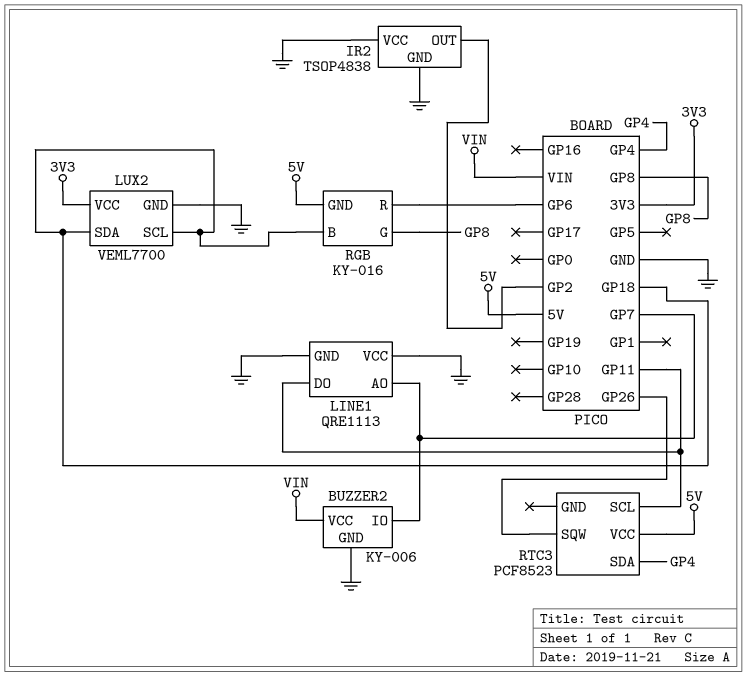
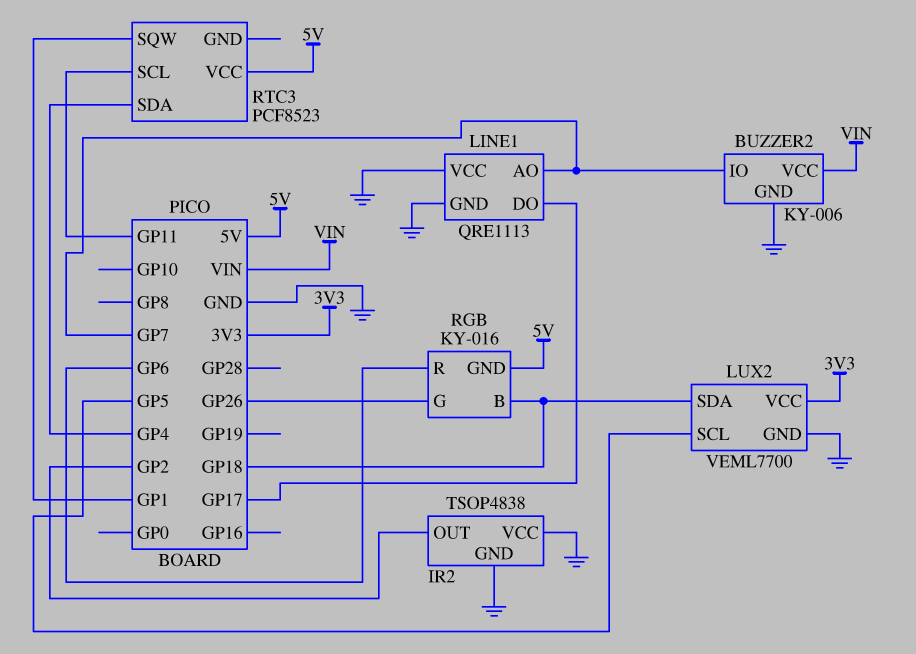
LINE1 pin DO: GP11 -> GP17
LUX2 pin SCL: GP18 -> GP5
RGB pin G: GP8 -> GP26
RTC3 pin SQW: GP26 -> GP1

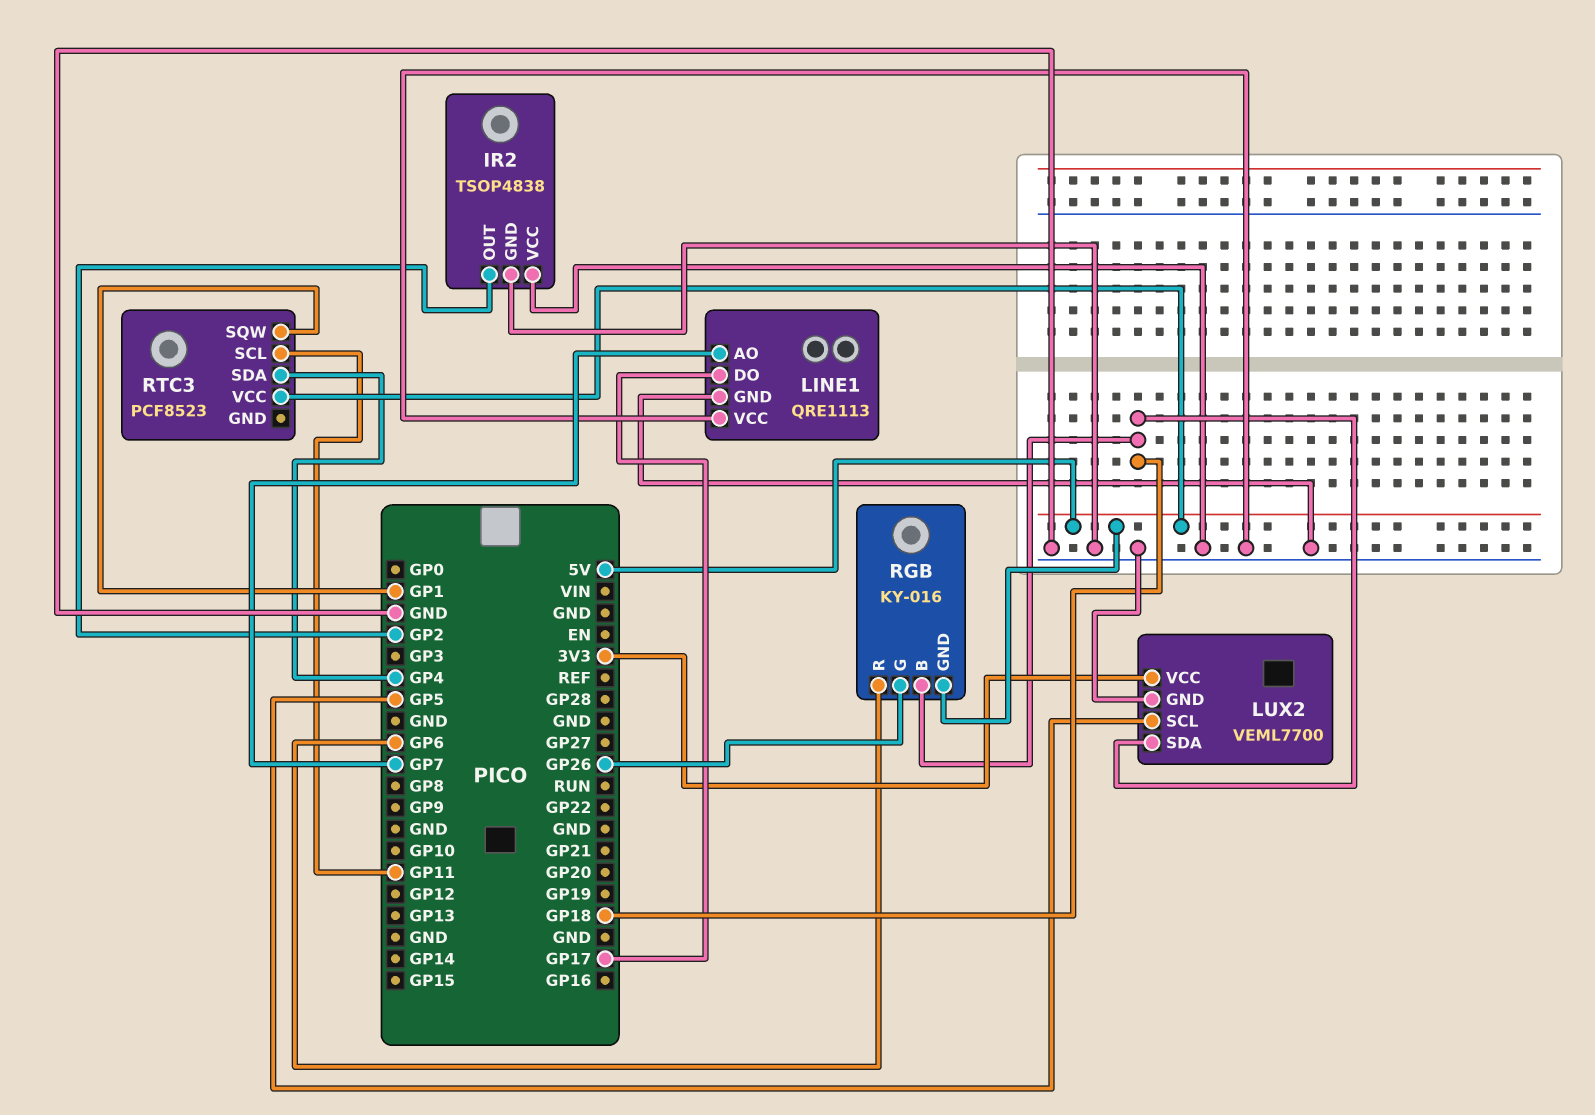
BUZZER2: KY-006 -> none
BUZZER2 pin GND: GND -> none
BUZZER2 pin IO: GP7 -> none
BUZZER2 pin VCC: VIN -> none

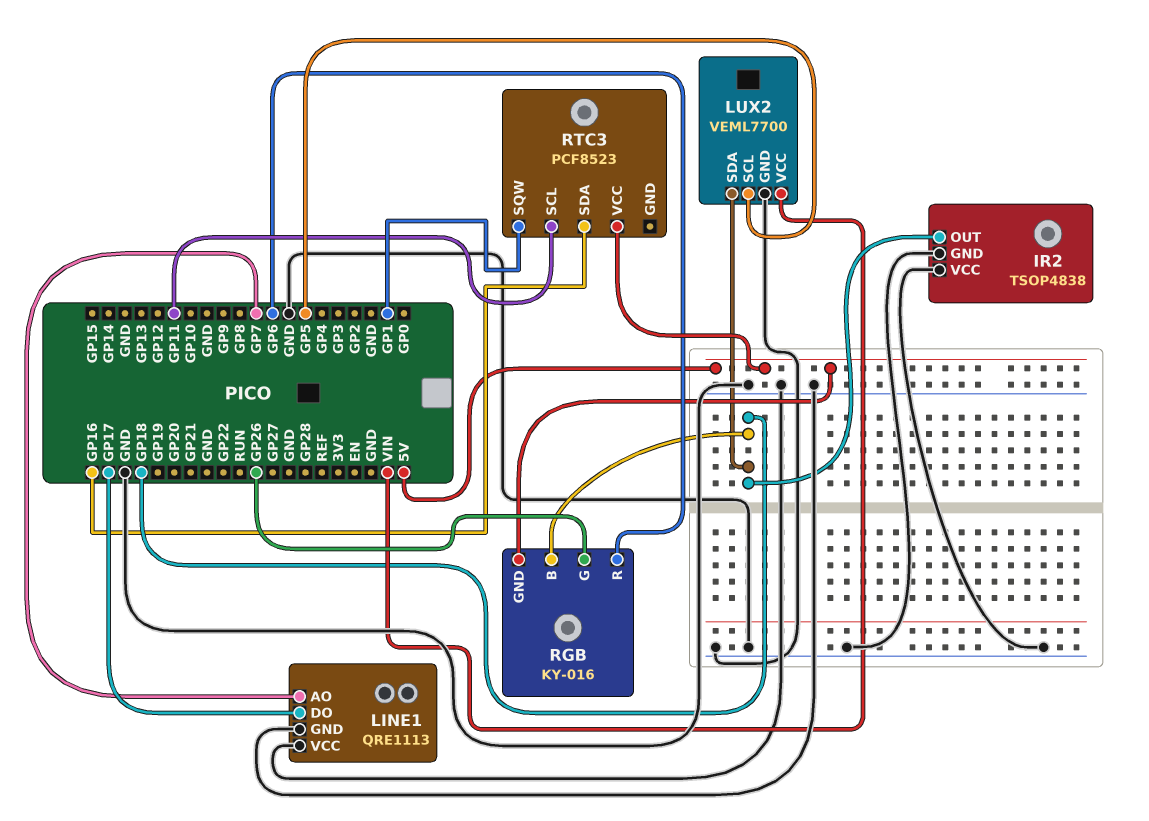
IR2 pin OUT: GP2 -> GP18
LUX2 pin VCC: 3V3 -> VIN
RTC3 pin SDA: GP4 -> GP16

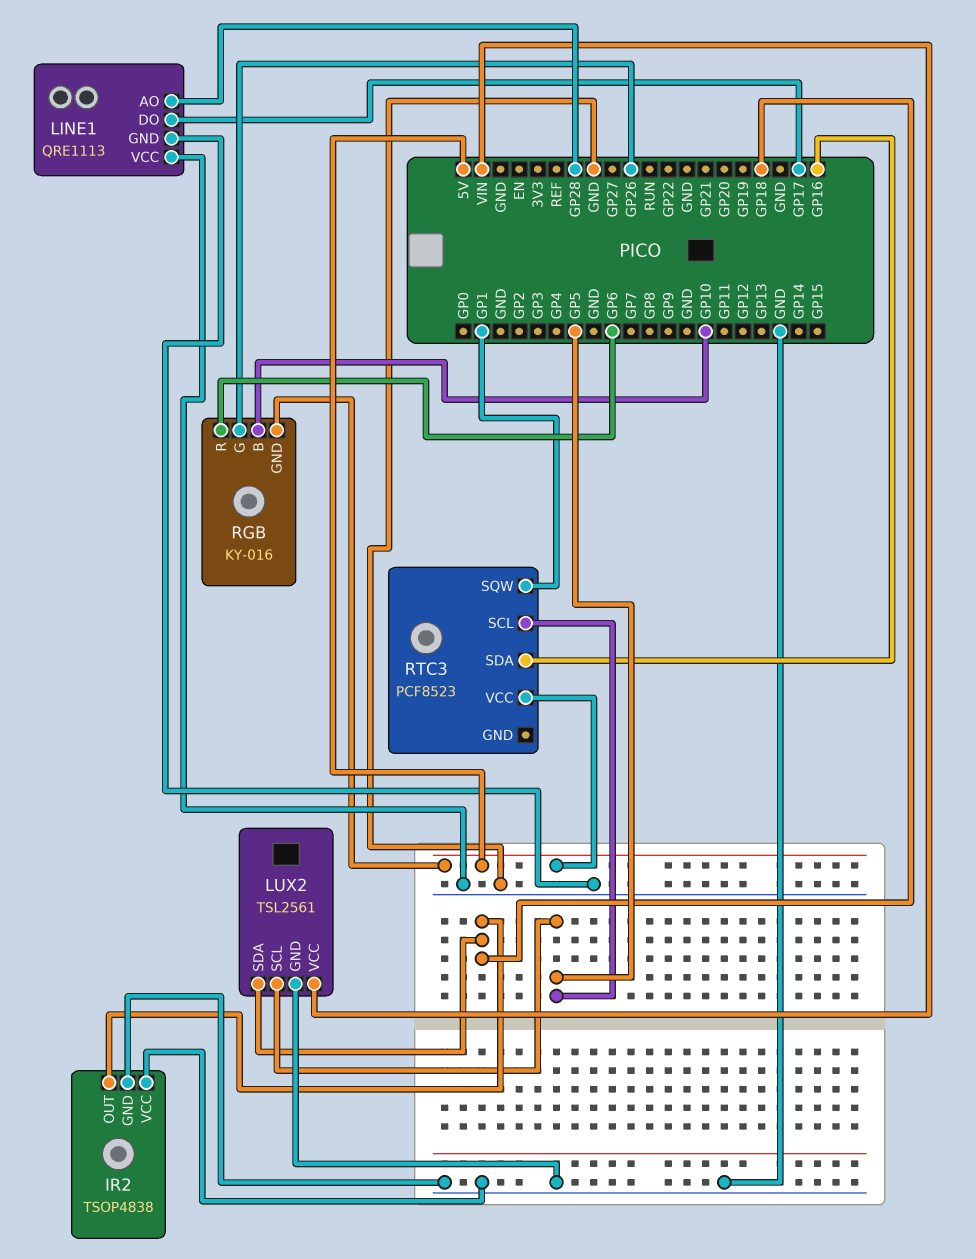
LINE1 pin AO: GP7 -> GP28
LUX2: VEML7700 -> TSL2561
RGB pin B: GP18 -> GP10
RTC3 pin SCL: GP11 -> GP5

